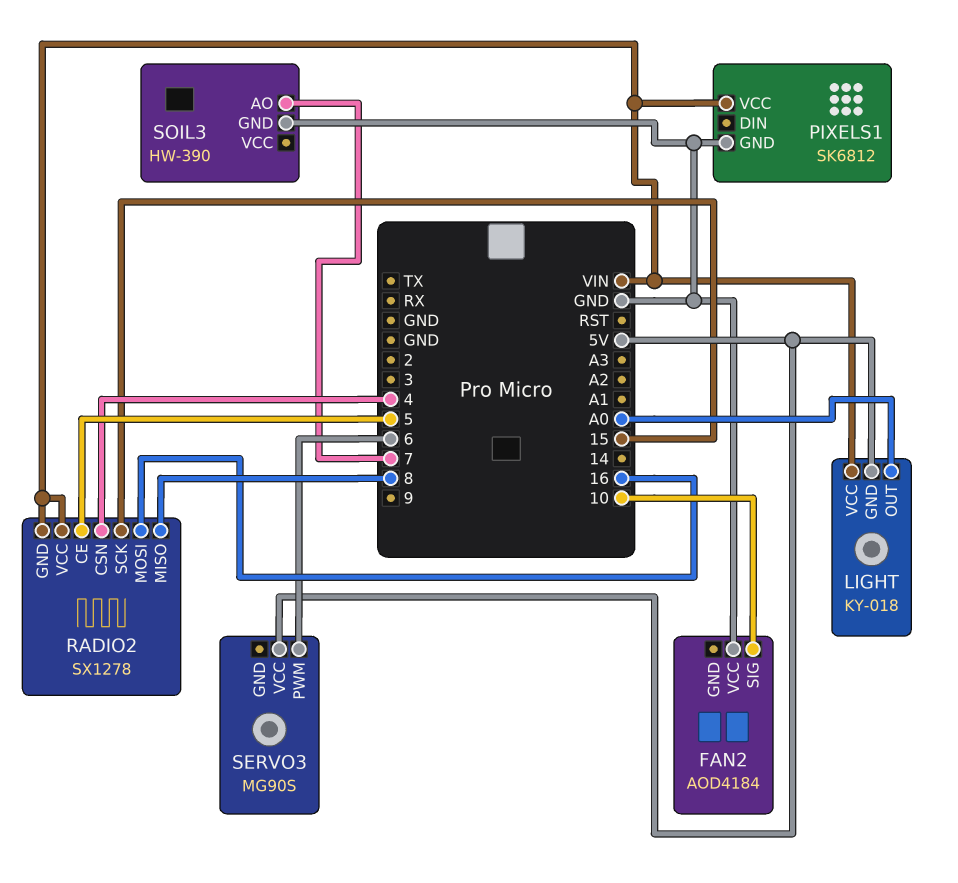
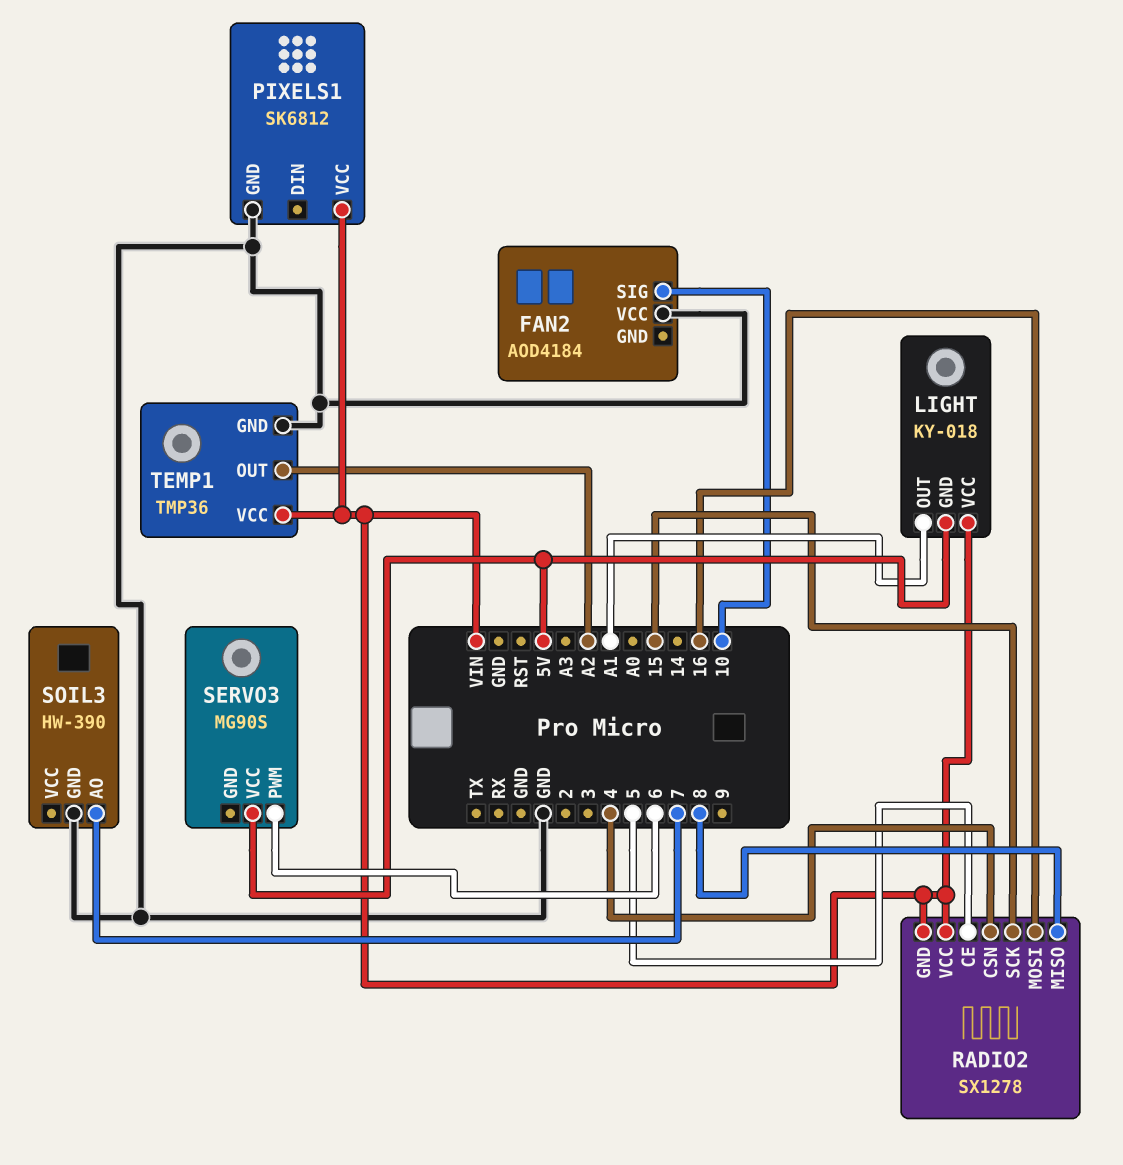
LIGHT pin OUT: A0 -> A1
TEMP1: none -> TMP36
TEMP1 pin GND: none -> GND
TEMP1 pin OUT: none -> A2
TEMP1 pin VCC: none -> VIN

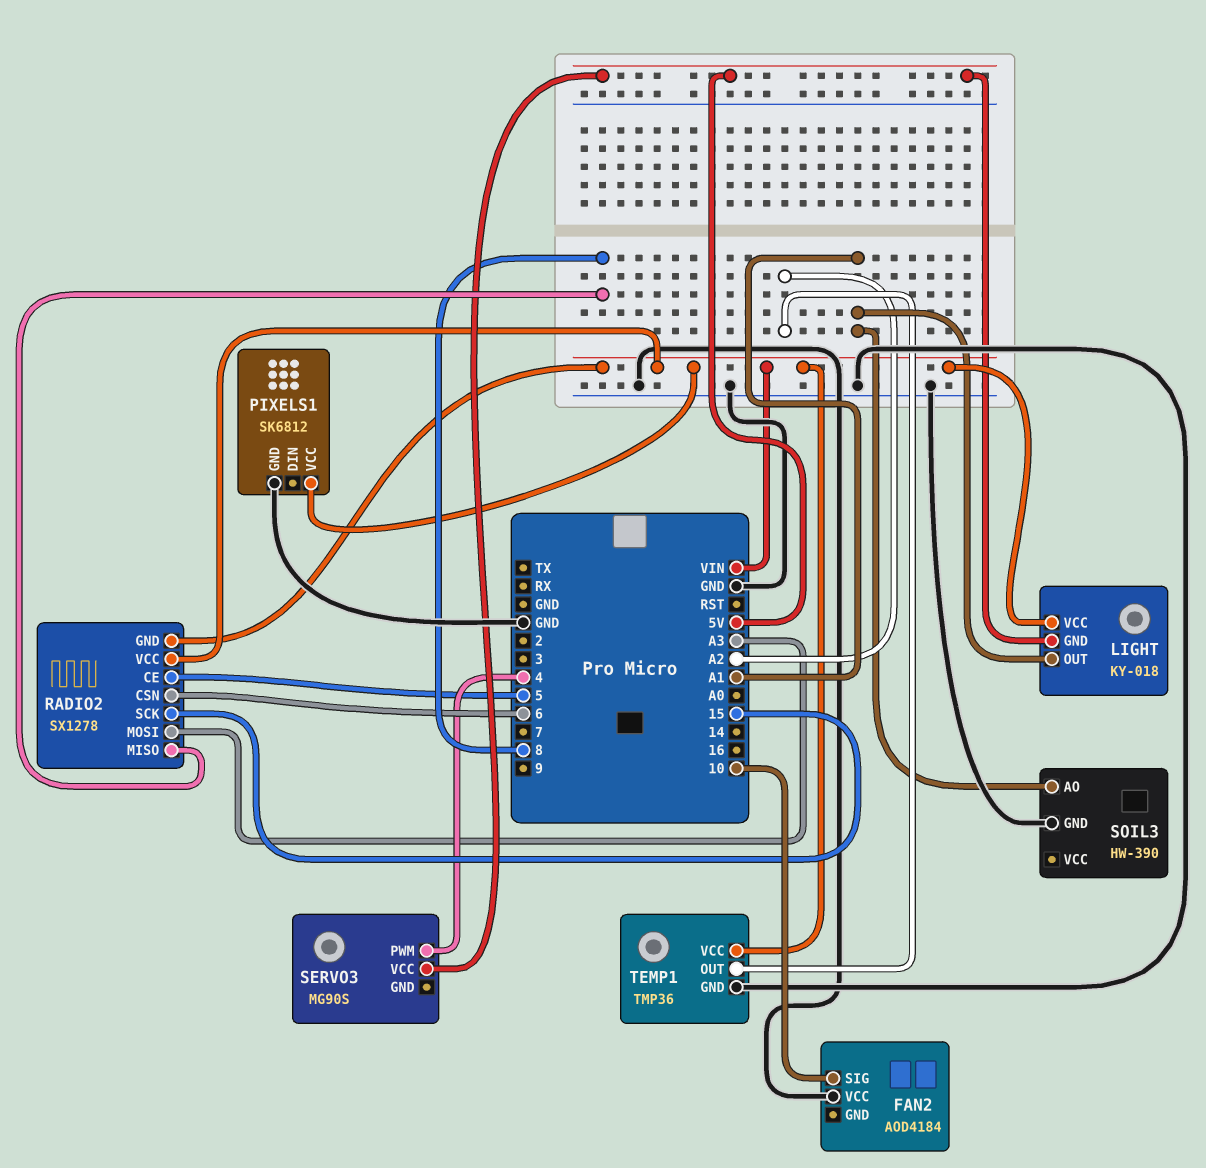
RADIO2 pin CSN: 4 -> 6
RADIO2 pin MOSI: 16 -> A3
SERVO3 pin PWM: 6 -> 4
SOIL3 pin AO: 7 -> A1

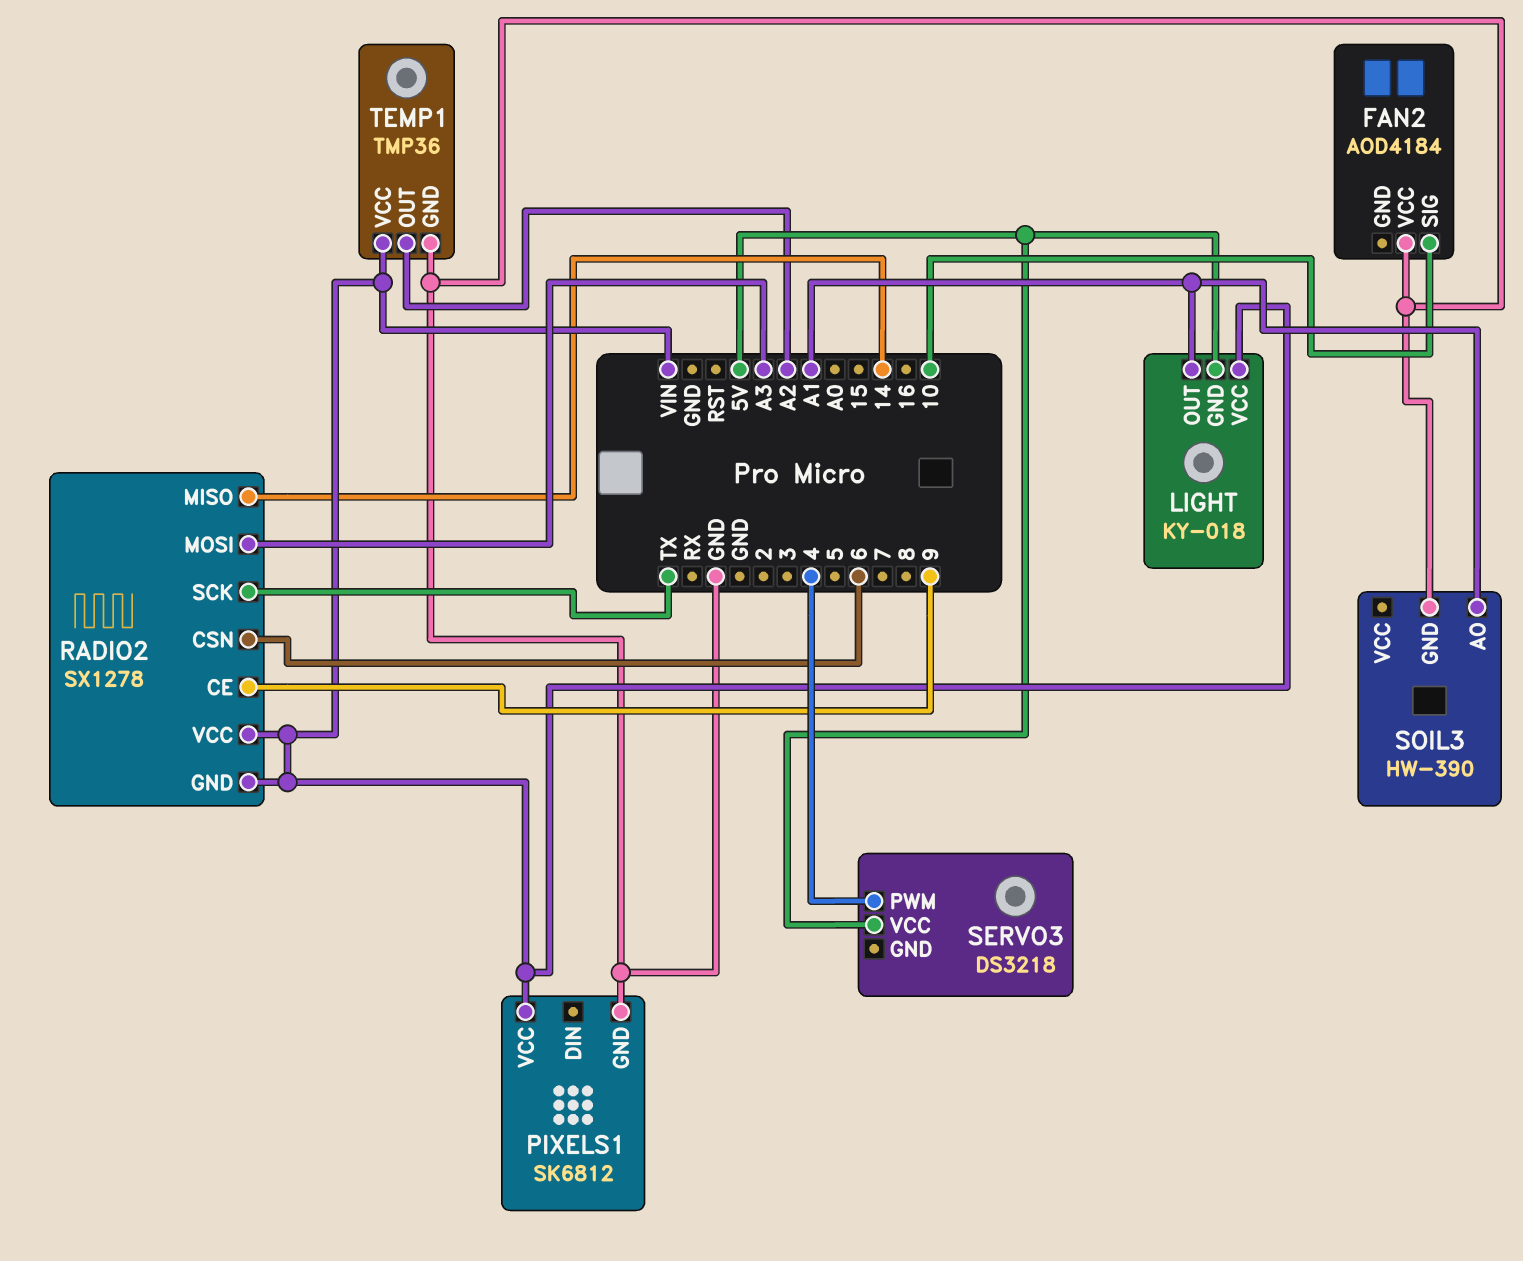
RADIO2 pin CE: 5 -> 9
RADIO2 pin MISO: 8 -> 14
RADIO2 pin SCK: 15 -> TX
SERVO3: MG90S -> DS3218

